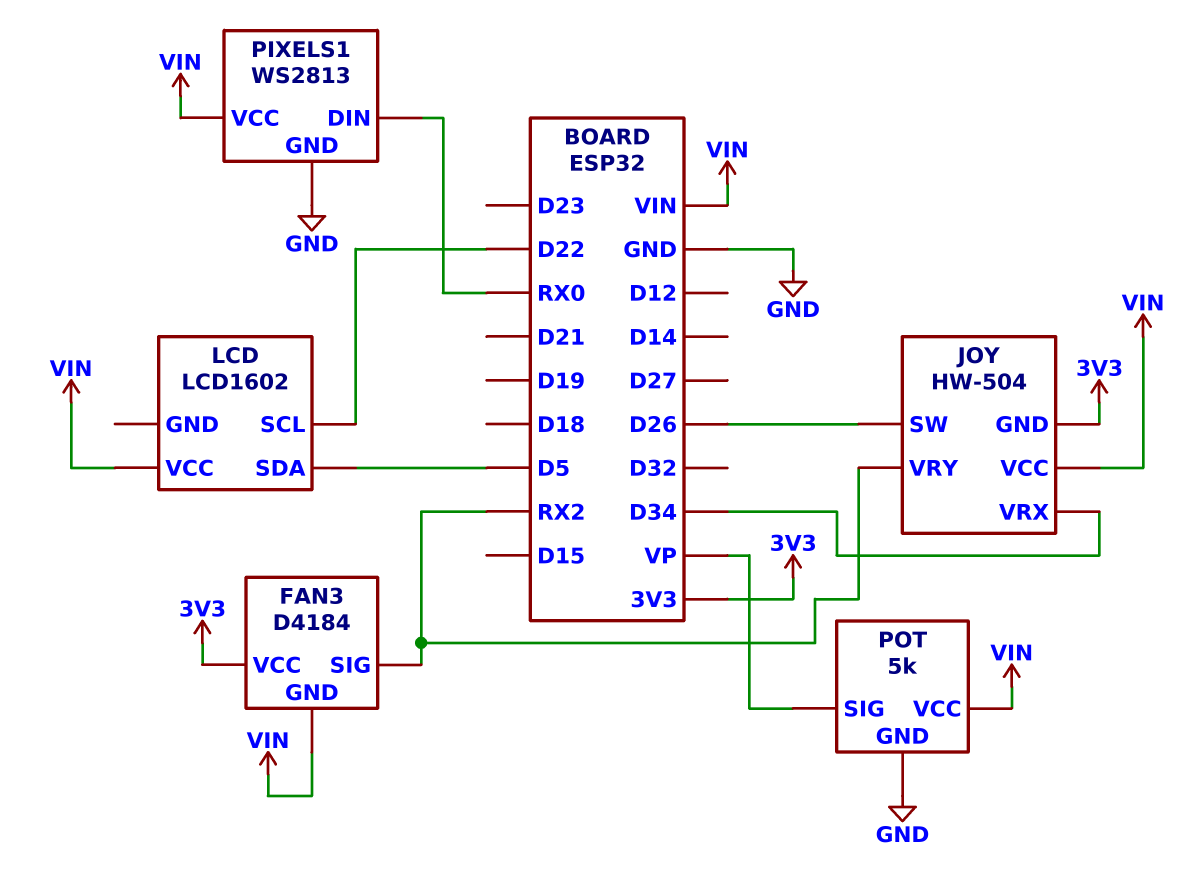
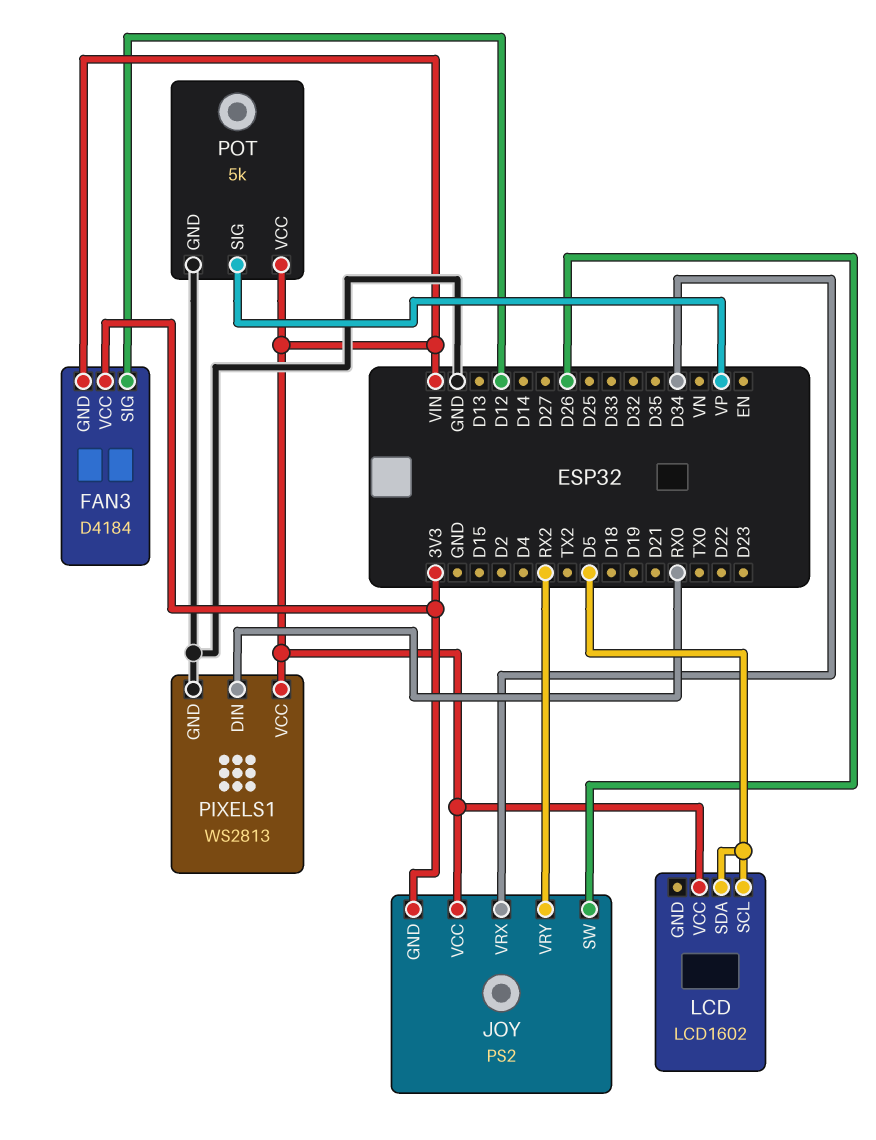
FAN3 pin SIG: RX2 -> D12
JOY: HW-504 -> PS2
LCD pin SCL: D22 -> D5

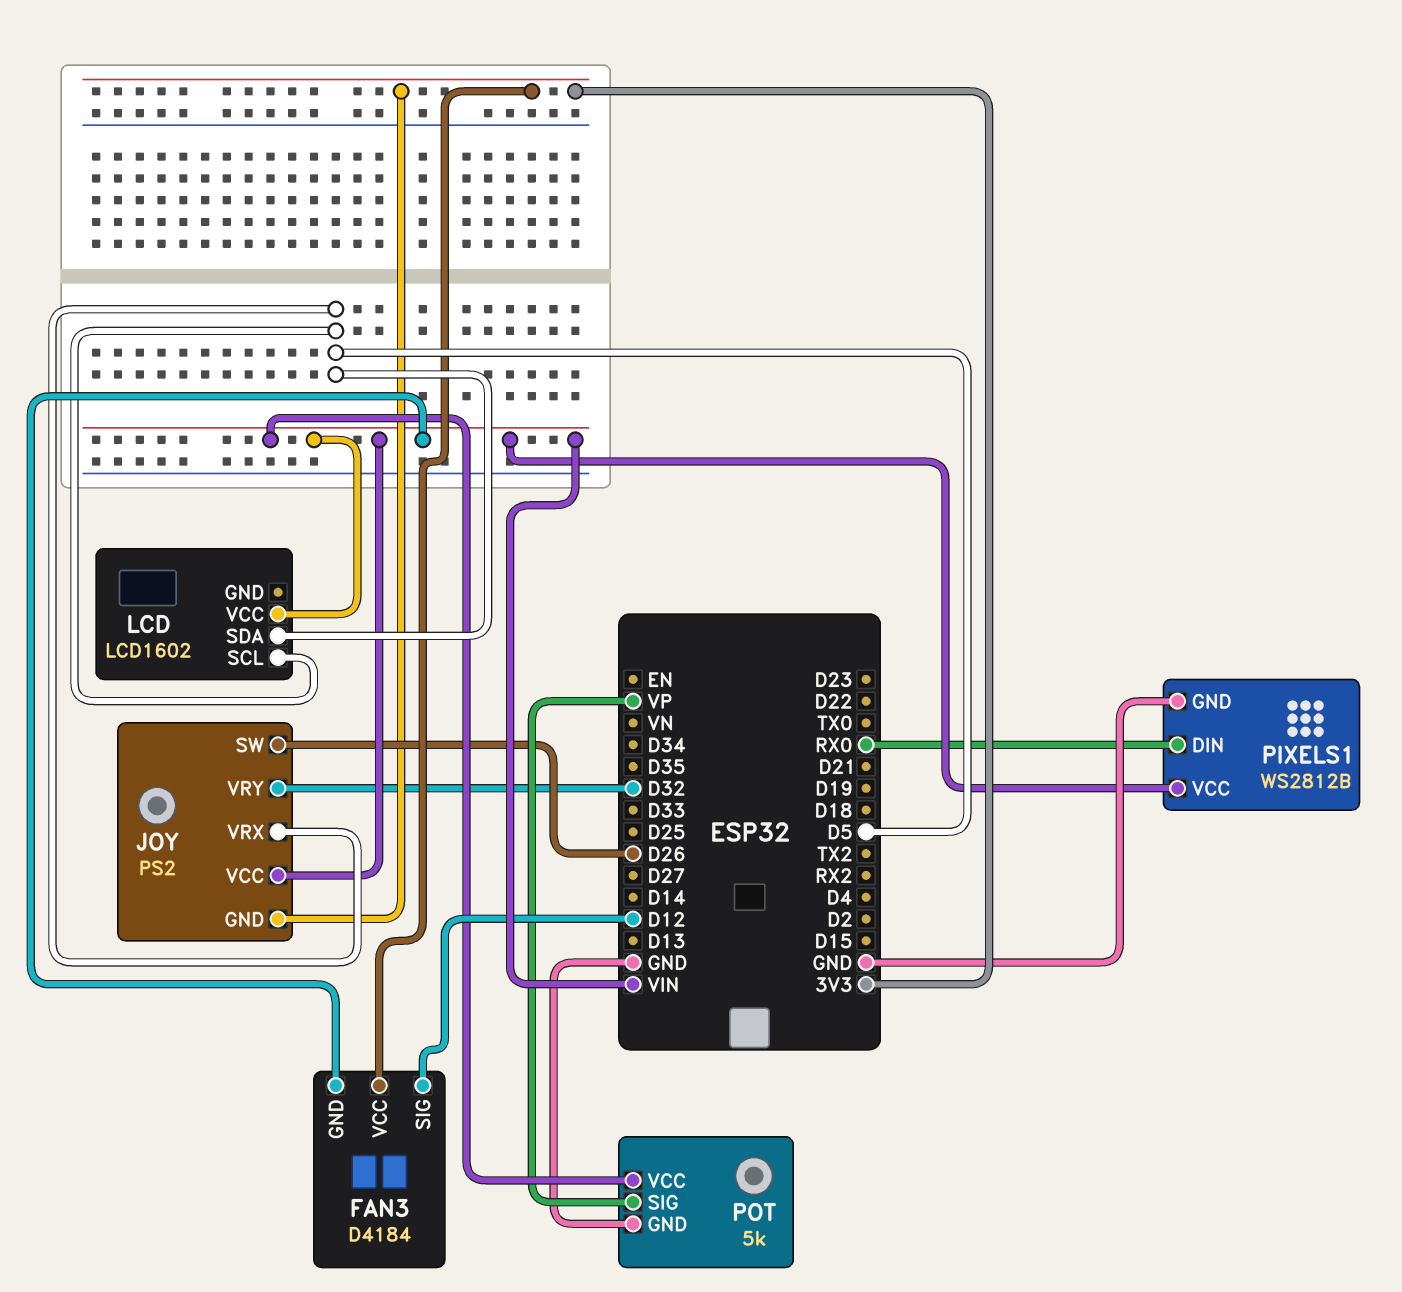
JOY pin VRX: D34 -> D5
JOY pin VRY: RX2 -> D32
PIXELS1: WS2813 -> WS2812B

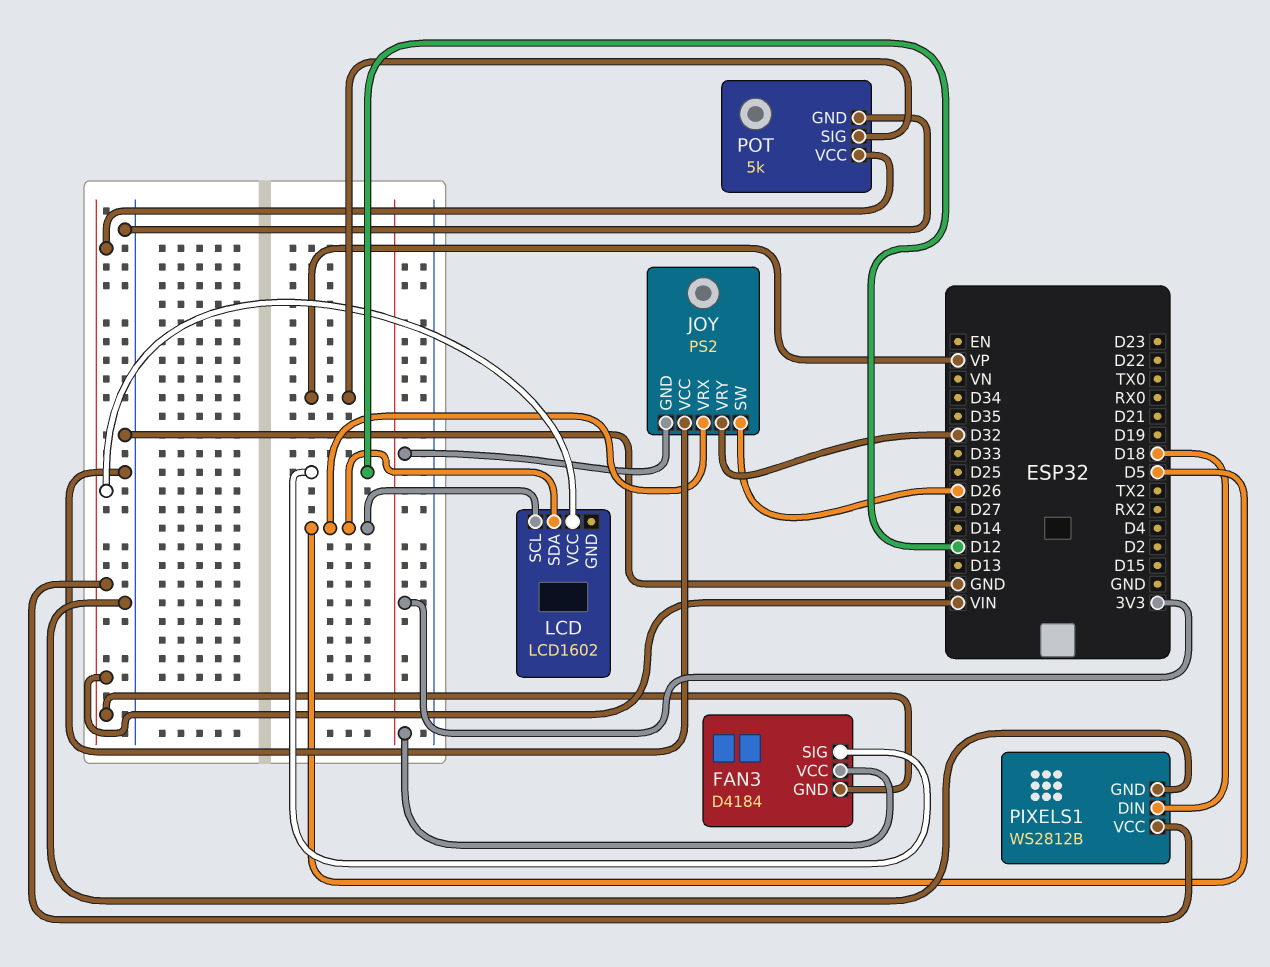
JOY pin VCC: VIN -> GND
PIXELS1 pin DIN: RX0 -> D18

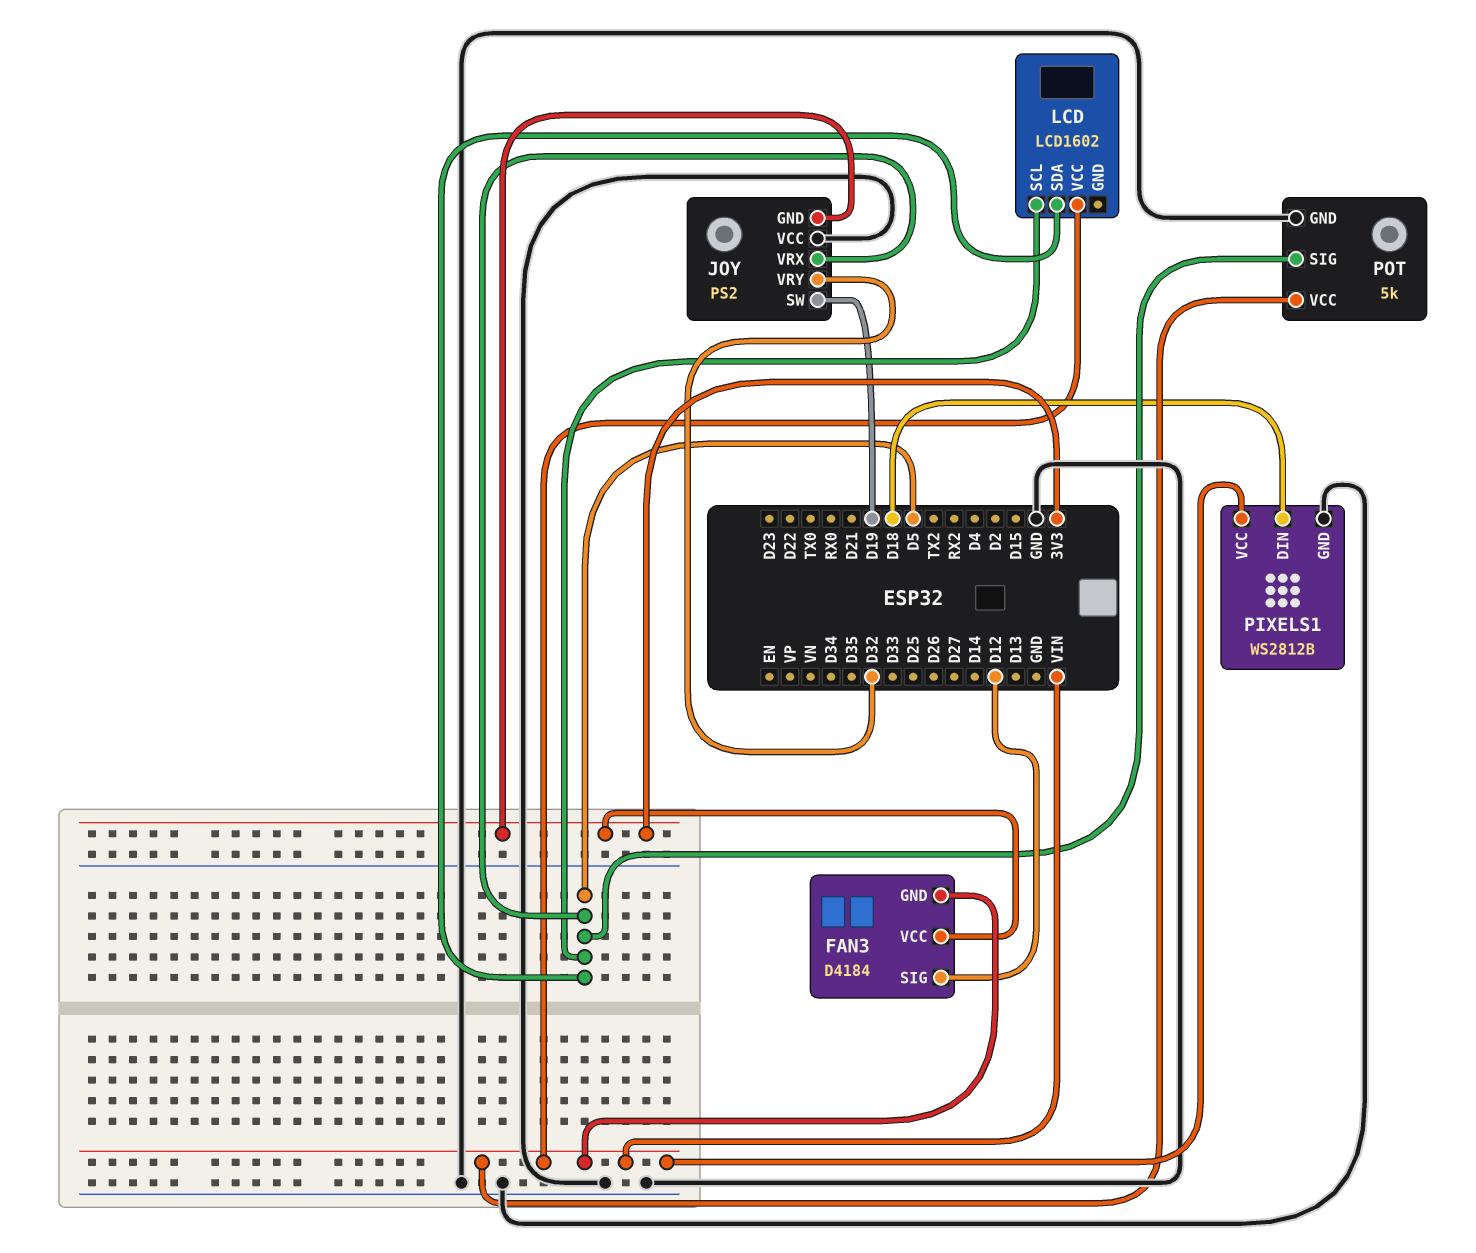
JOY pin SW: D26 -> D19
POT pin SIG: VP -> D5

